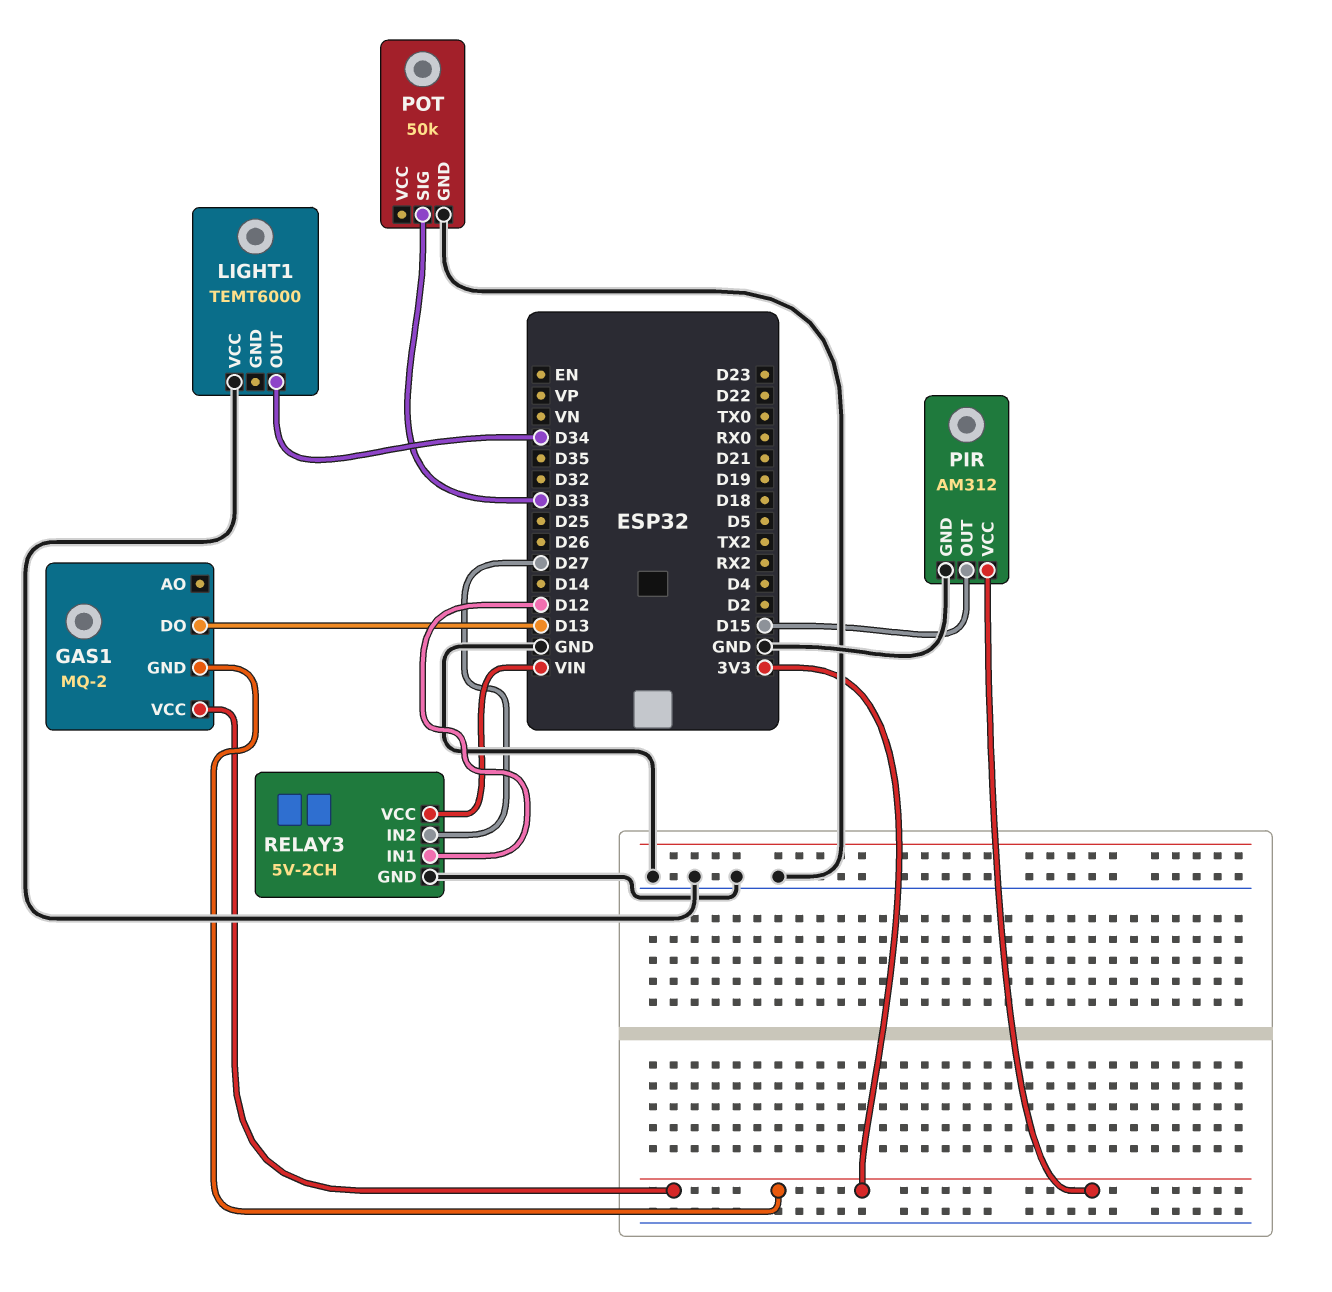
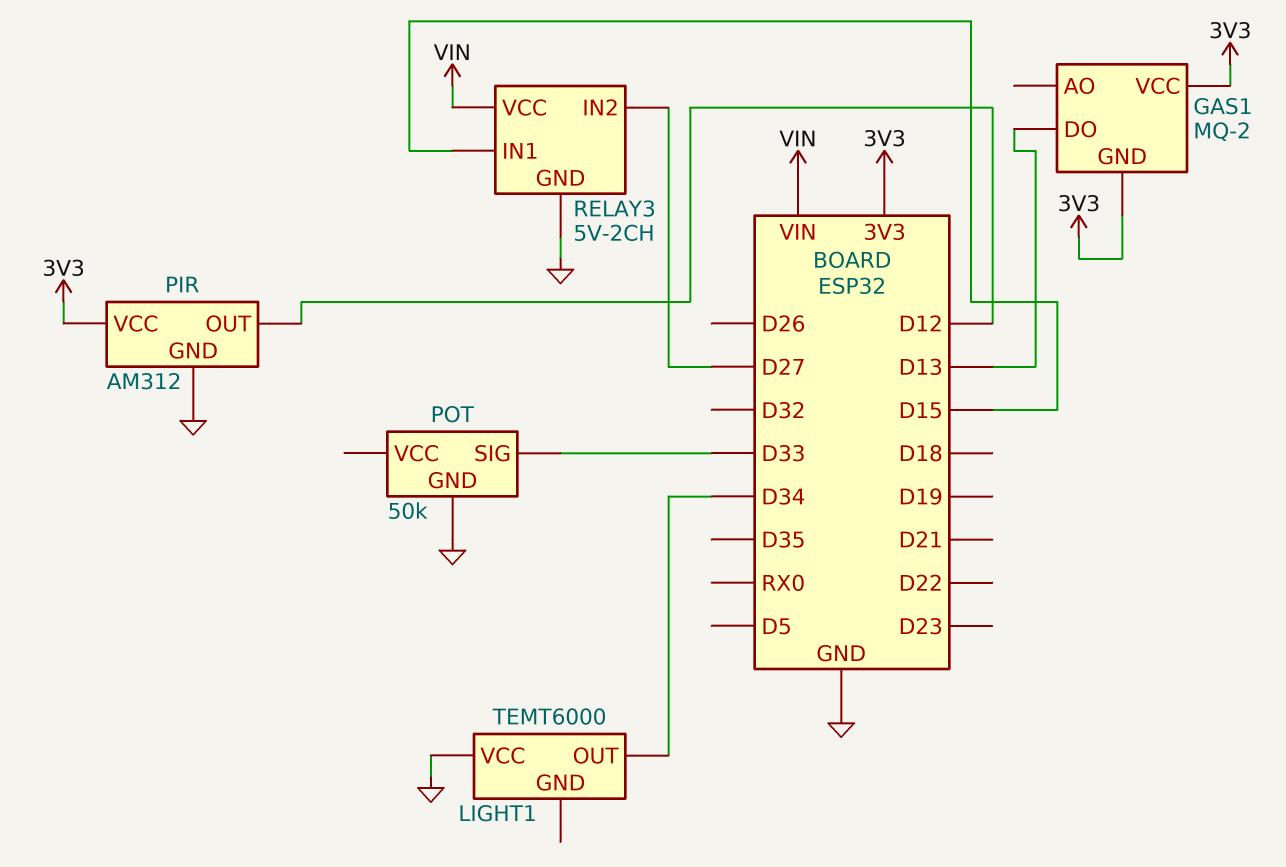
PIR pin OUT: D15 -> D12
RELAY3 pin IN1: D12 -> D15

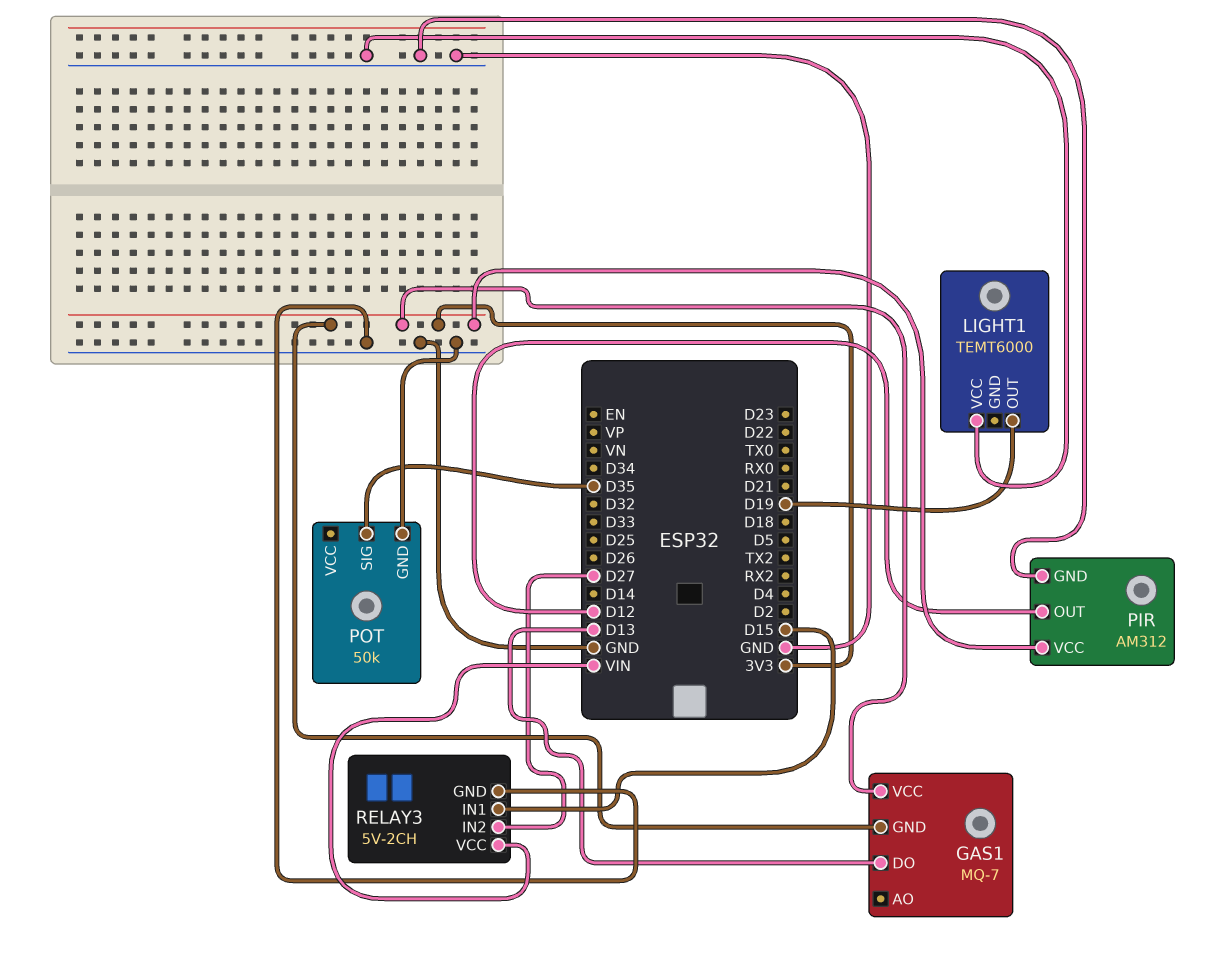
GAS1: MQ-2 -> MQ-7
LIGHT1 pin OUT: D34 -> D19
POT pin SIG: D33 -> D35

